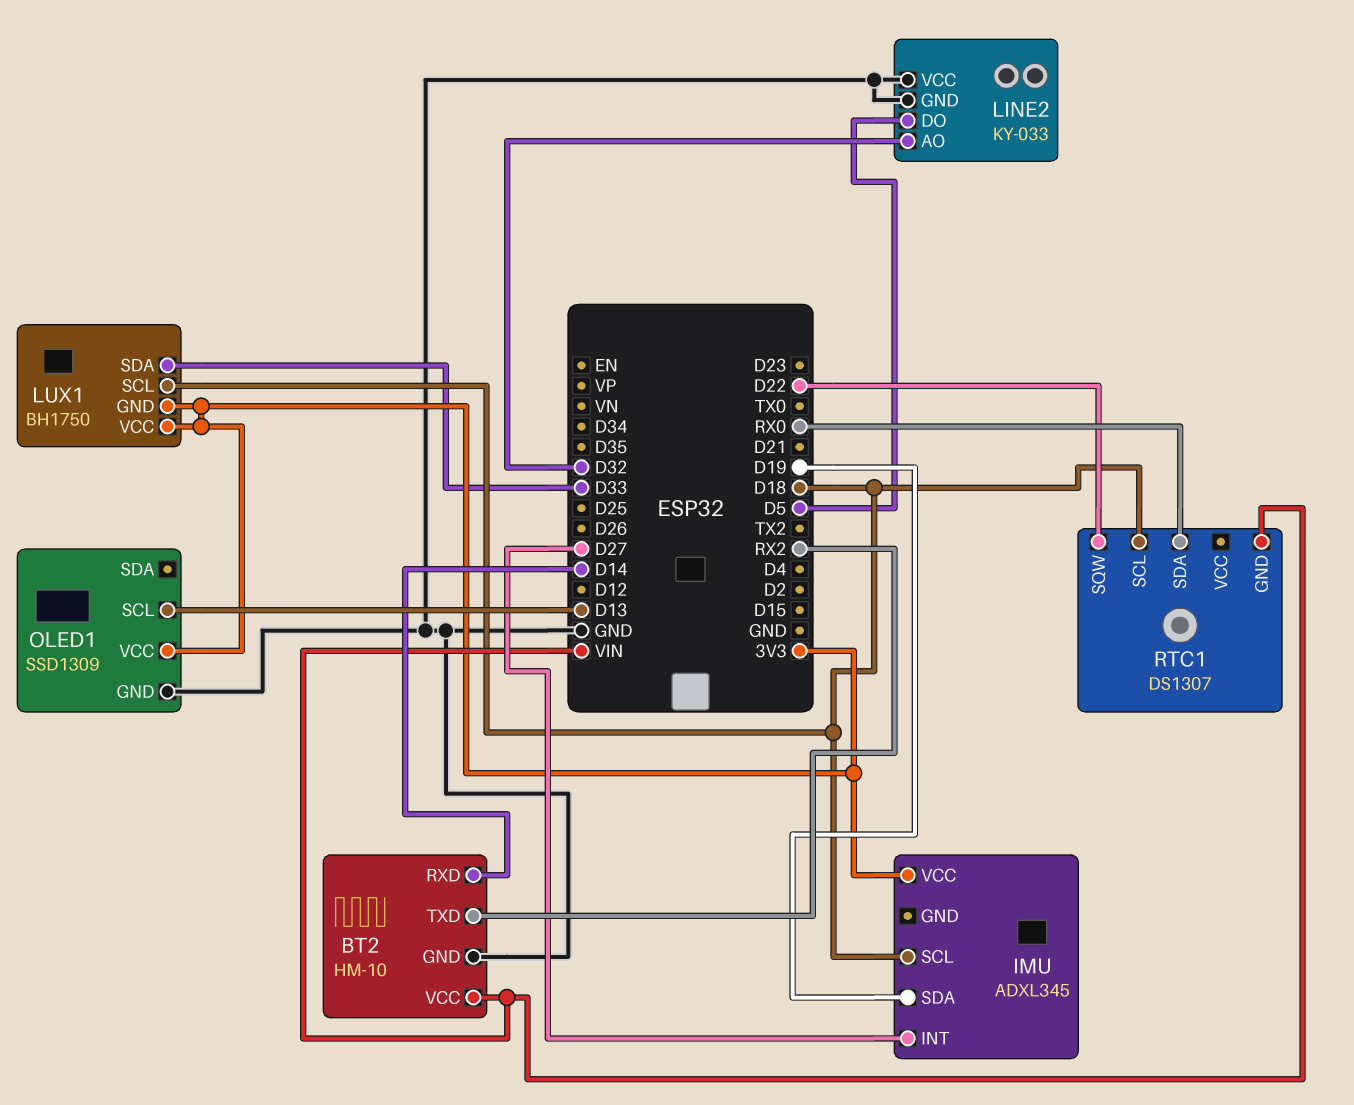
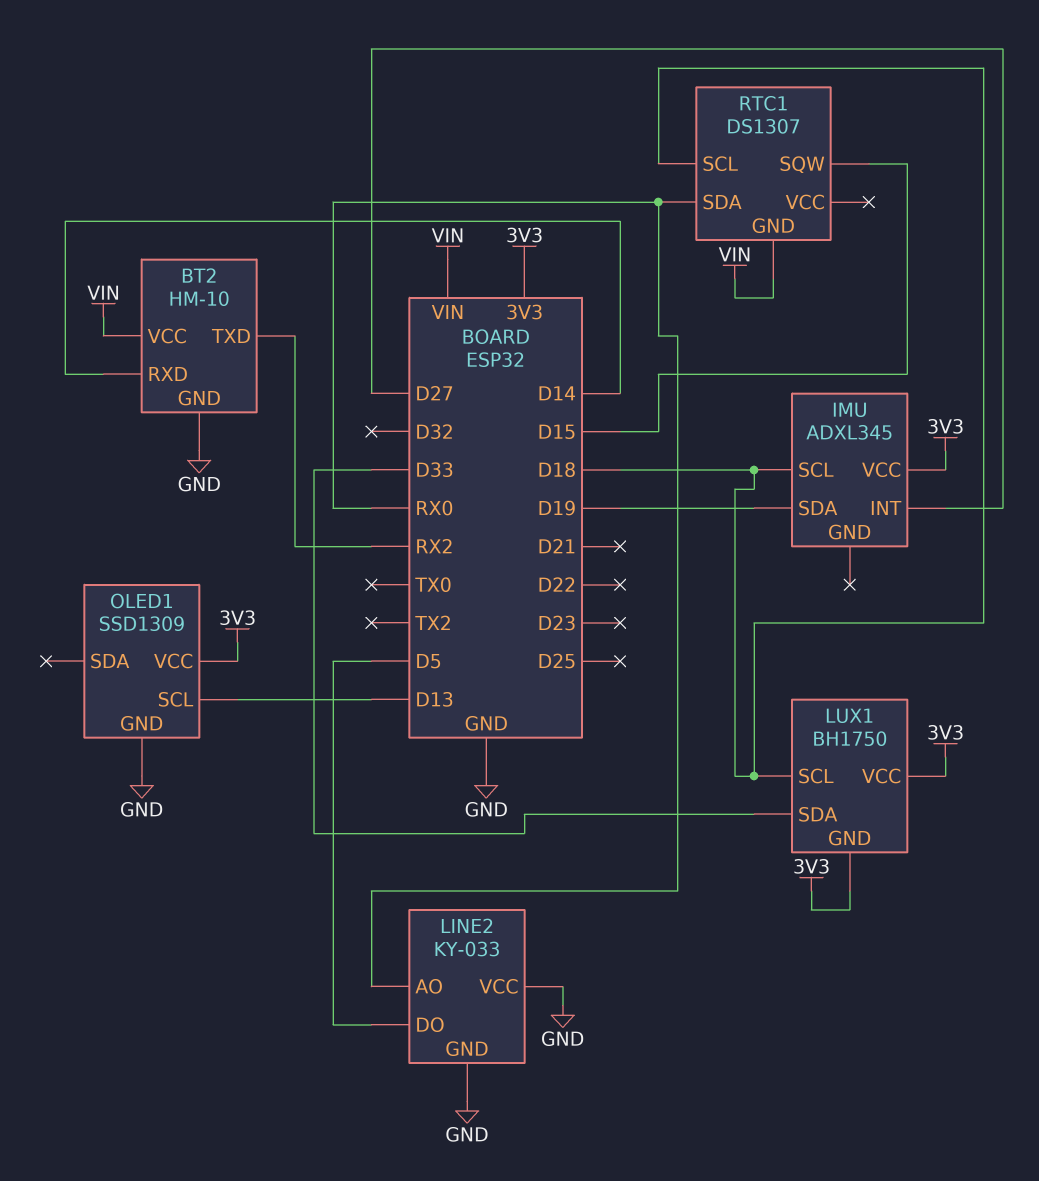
LINE2 pin AO: D32 -> RX0
RTC1 pin SQW: D22 -> D15

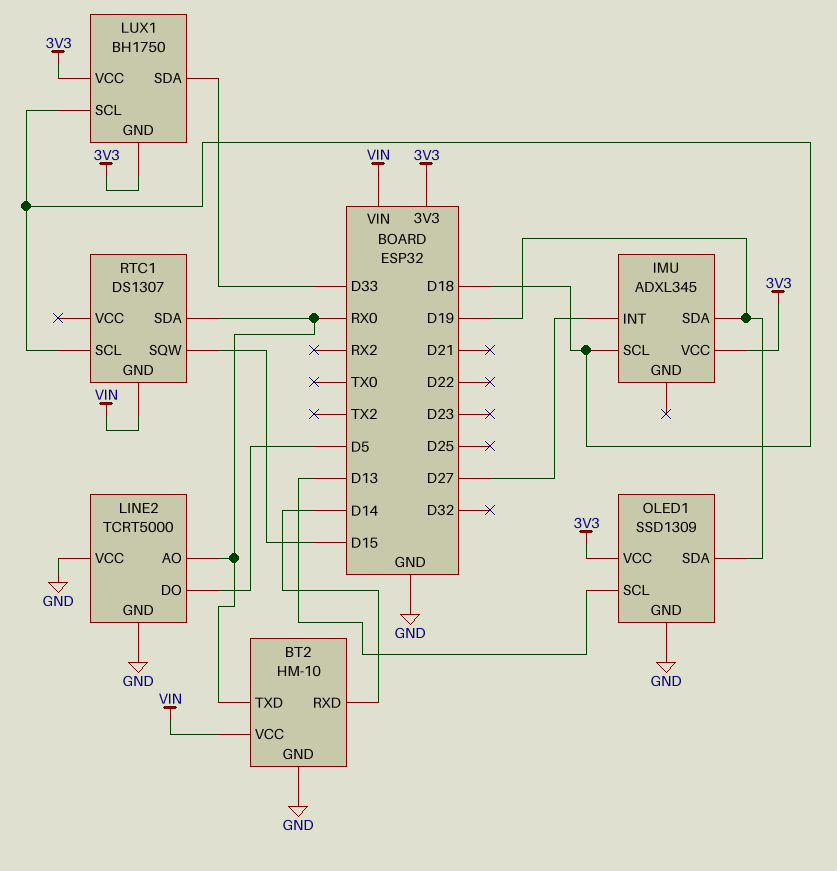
BT2 pin TXD: RX2 -> RX0
LINE2: KY-033 -> TCRT5000
OLED1 pin SDA: none -> D19

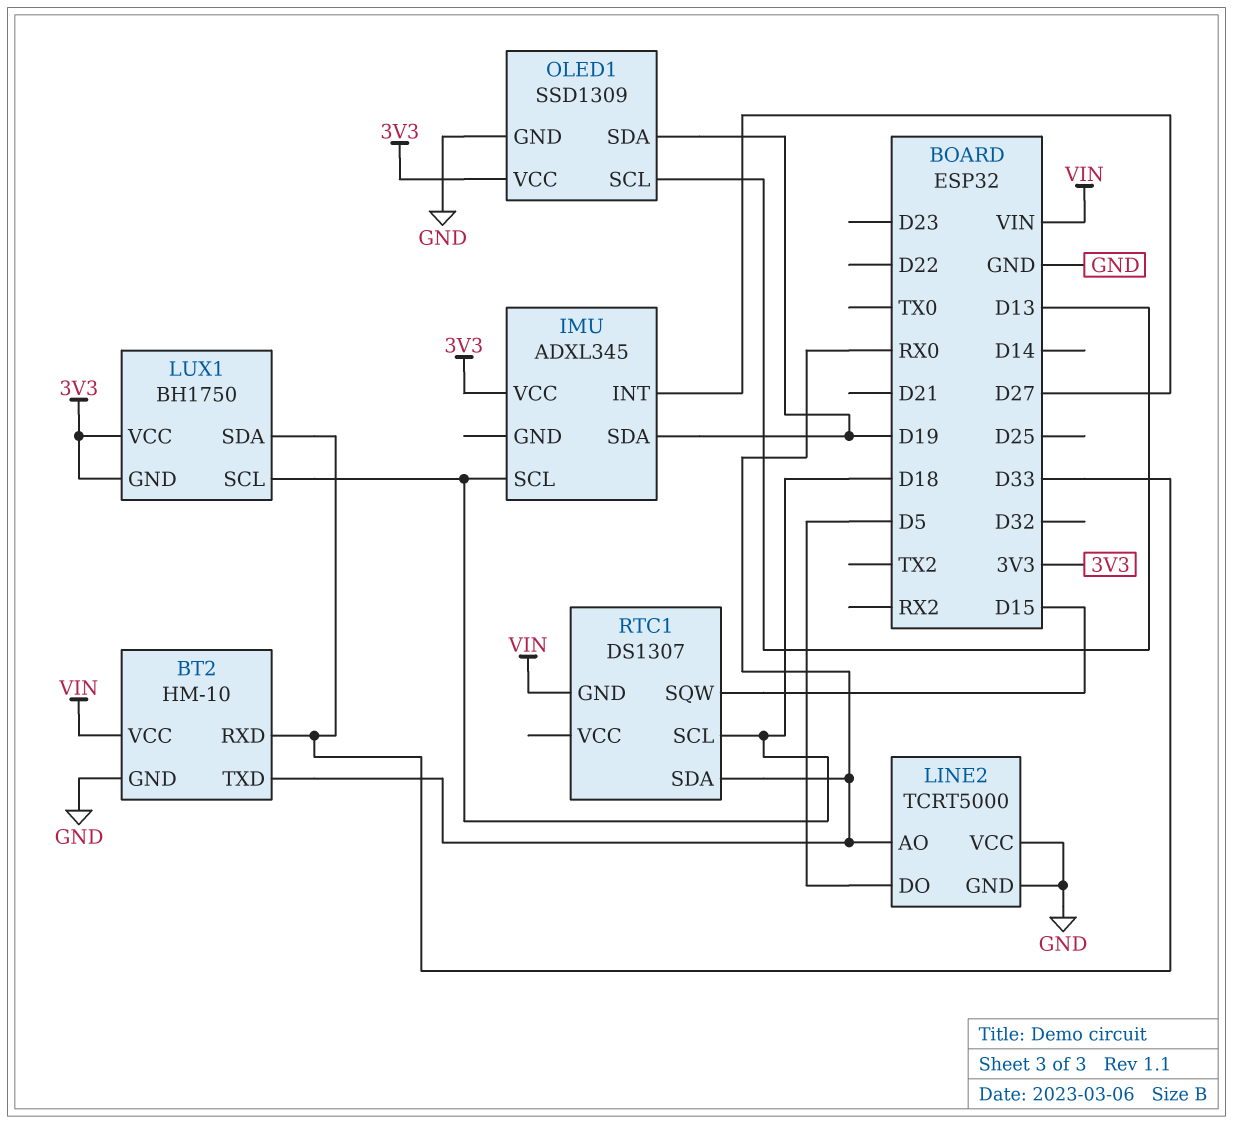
BT2 pin RXD: D14 -> D33

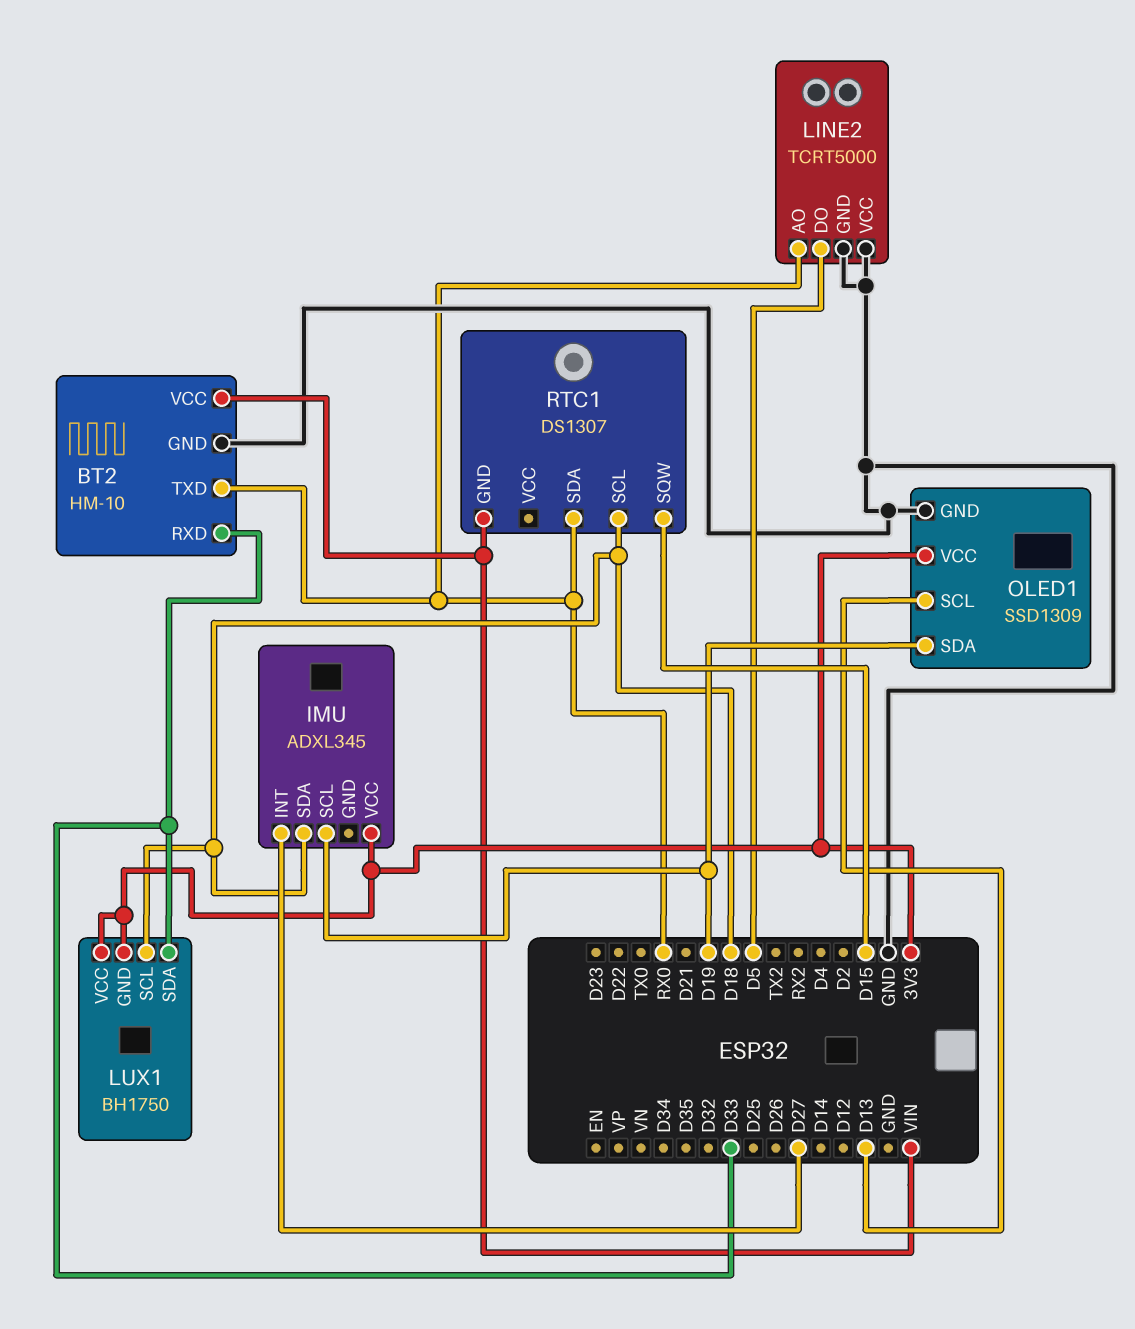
IMU pin SCL: D18 -> D19
IMU pin SDA: D19 -> D18

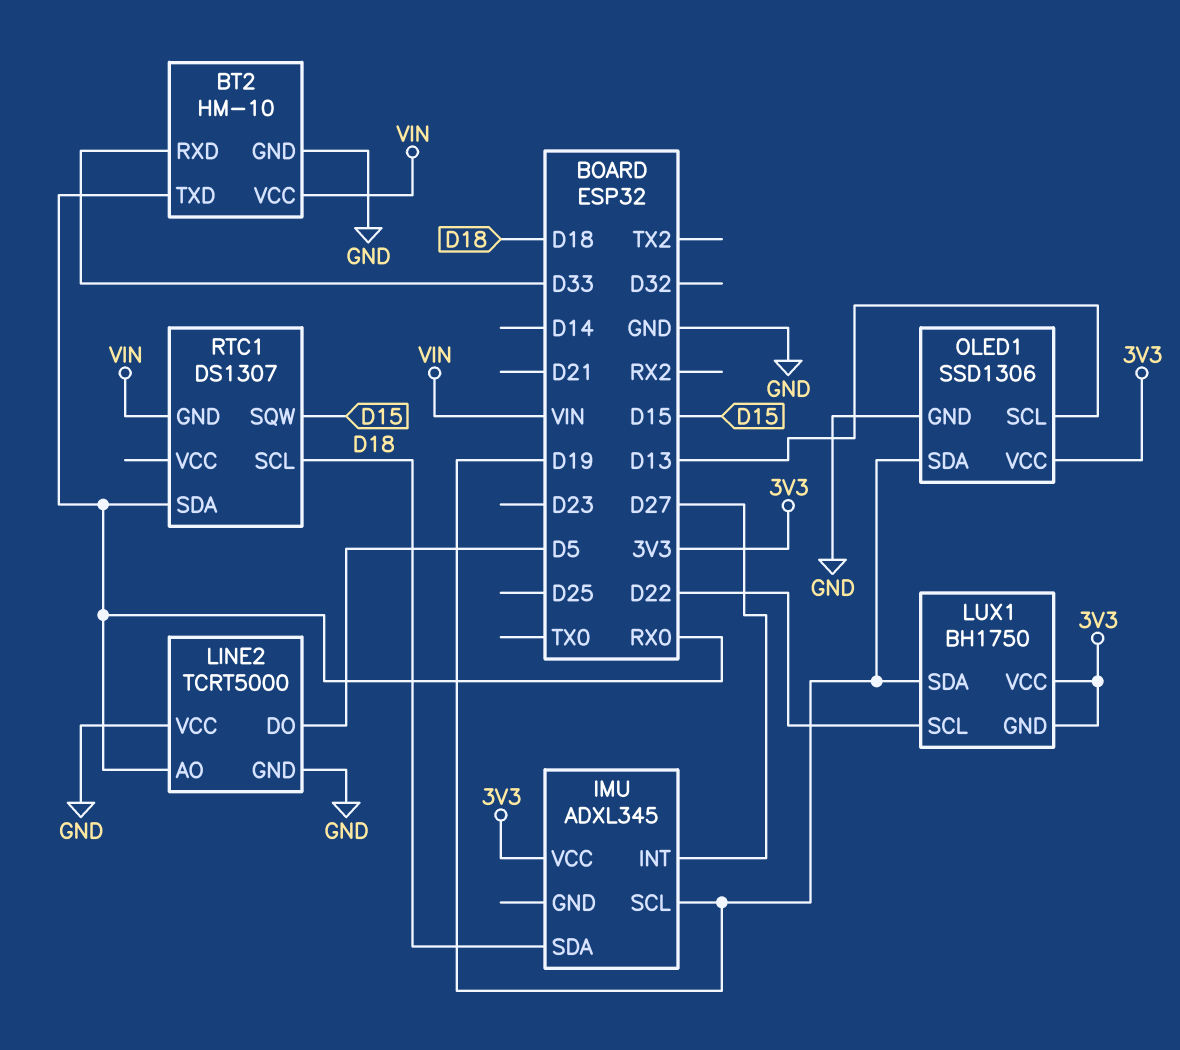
LUX1 pin SCL: D18 -> D22
LUX1 pin SDA: D33 -> D19
OLED1: SSD1309 -> SSD1306

